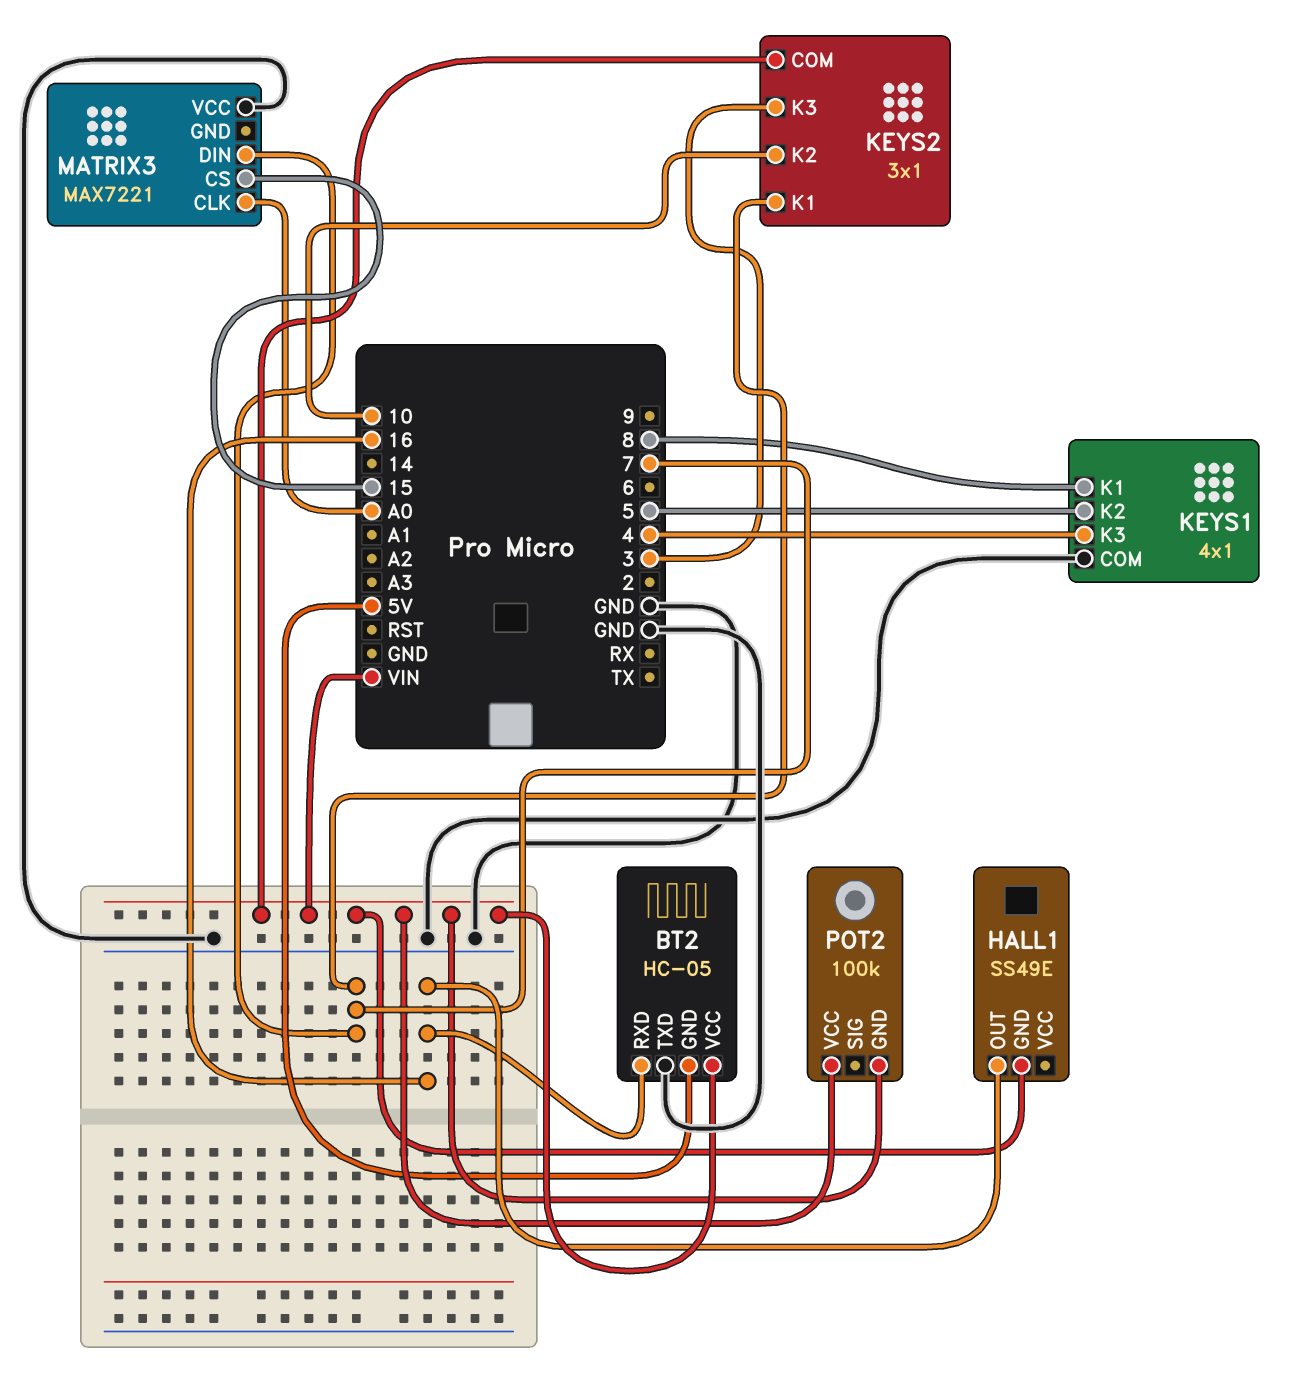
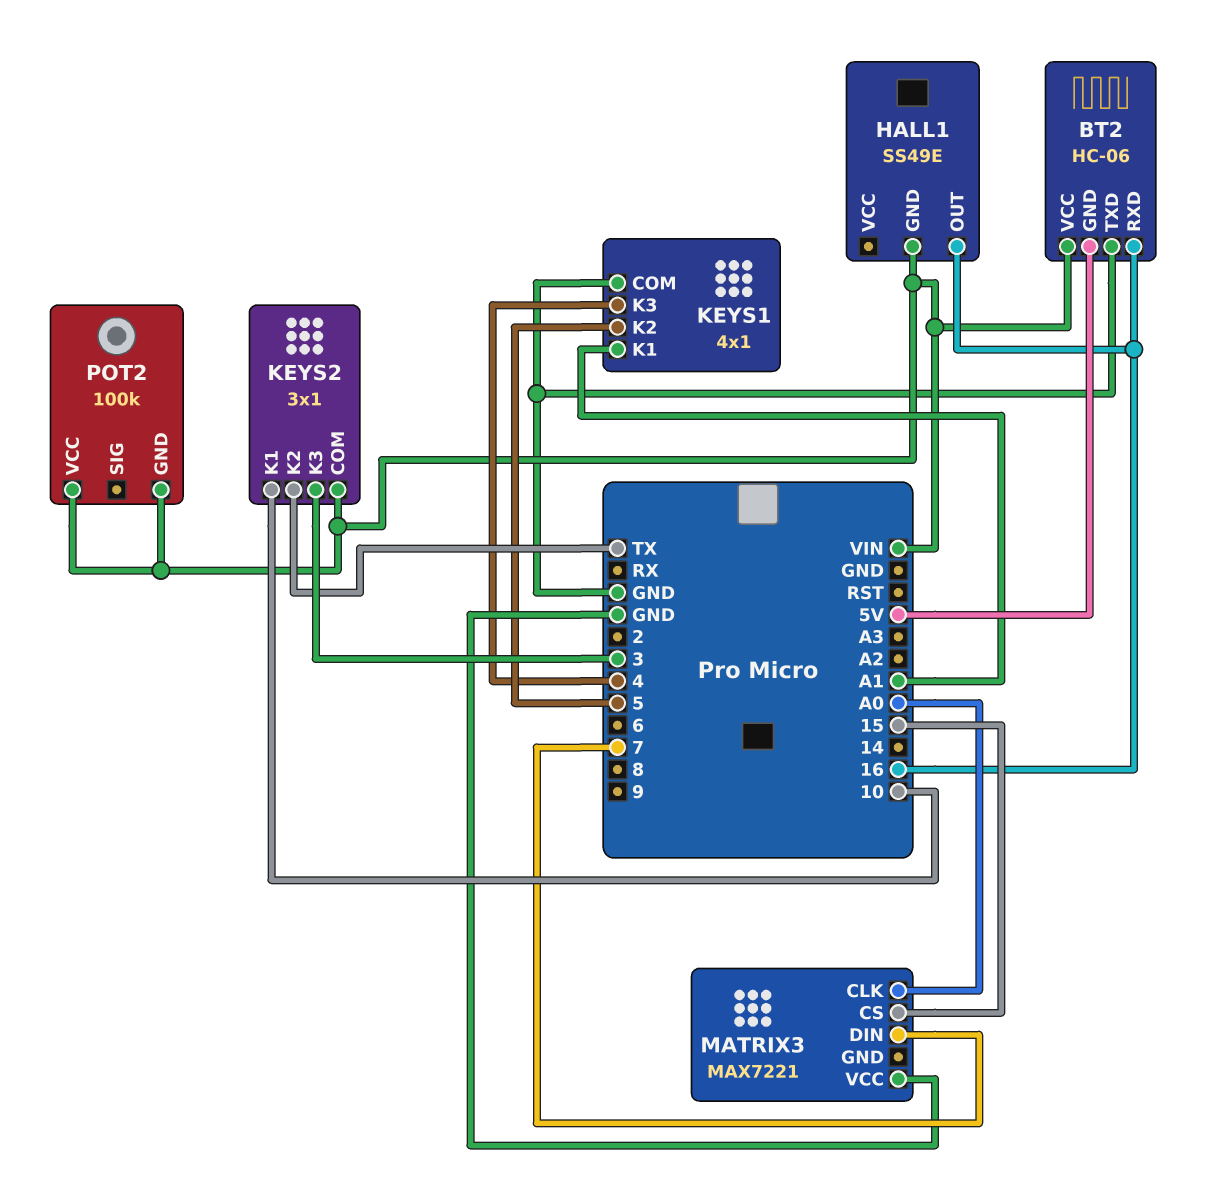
BT2: HC-05 -> HC-06
KEYS1 pin K1: 8 -> A1
KEYS2 pin K1: 7 -> 10
KEYS2 pin K2: 10 -> TX

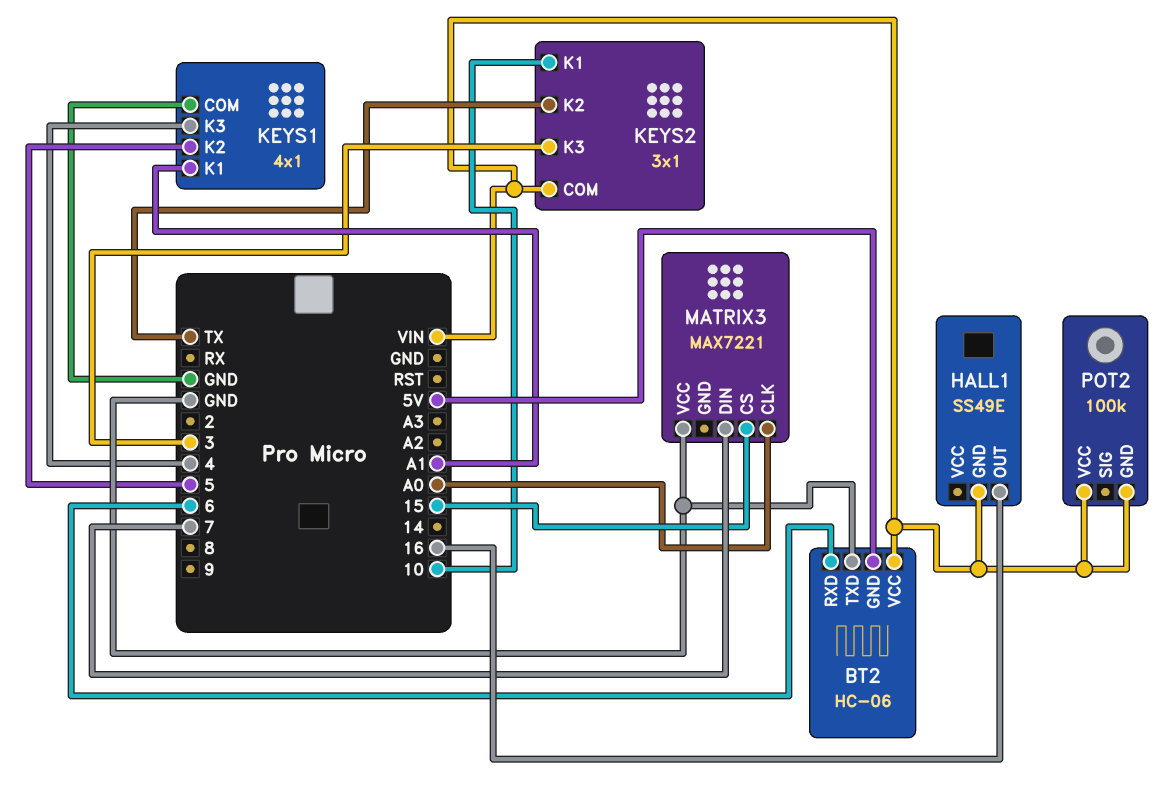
BT2 pin RXD: 16 -> 6

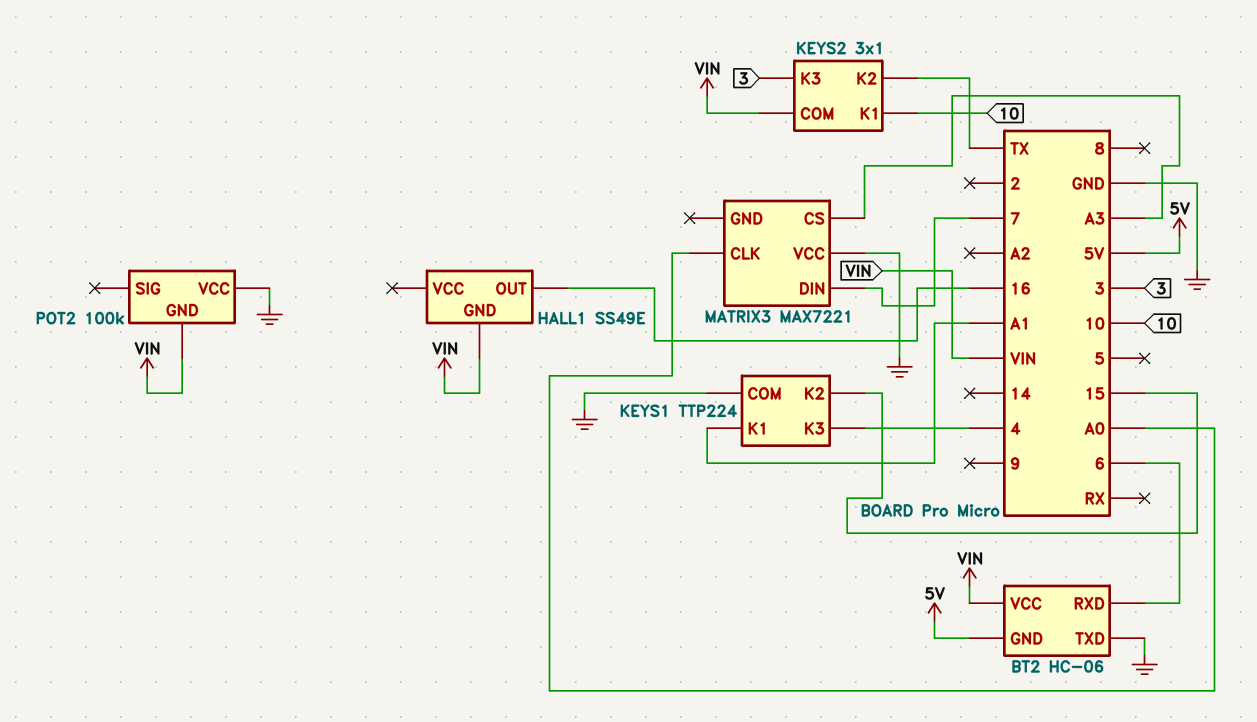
KEYS1: 4x1 -> TTP224
KEYS1 pin K2: 5 -> 15
MATRIX3 pin CS: 15 -> A3
POT2 pin VCC: VIN -> GND

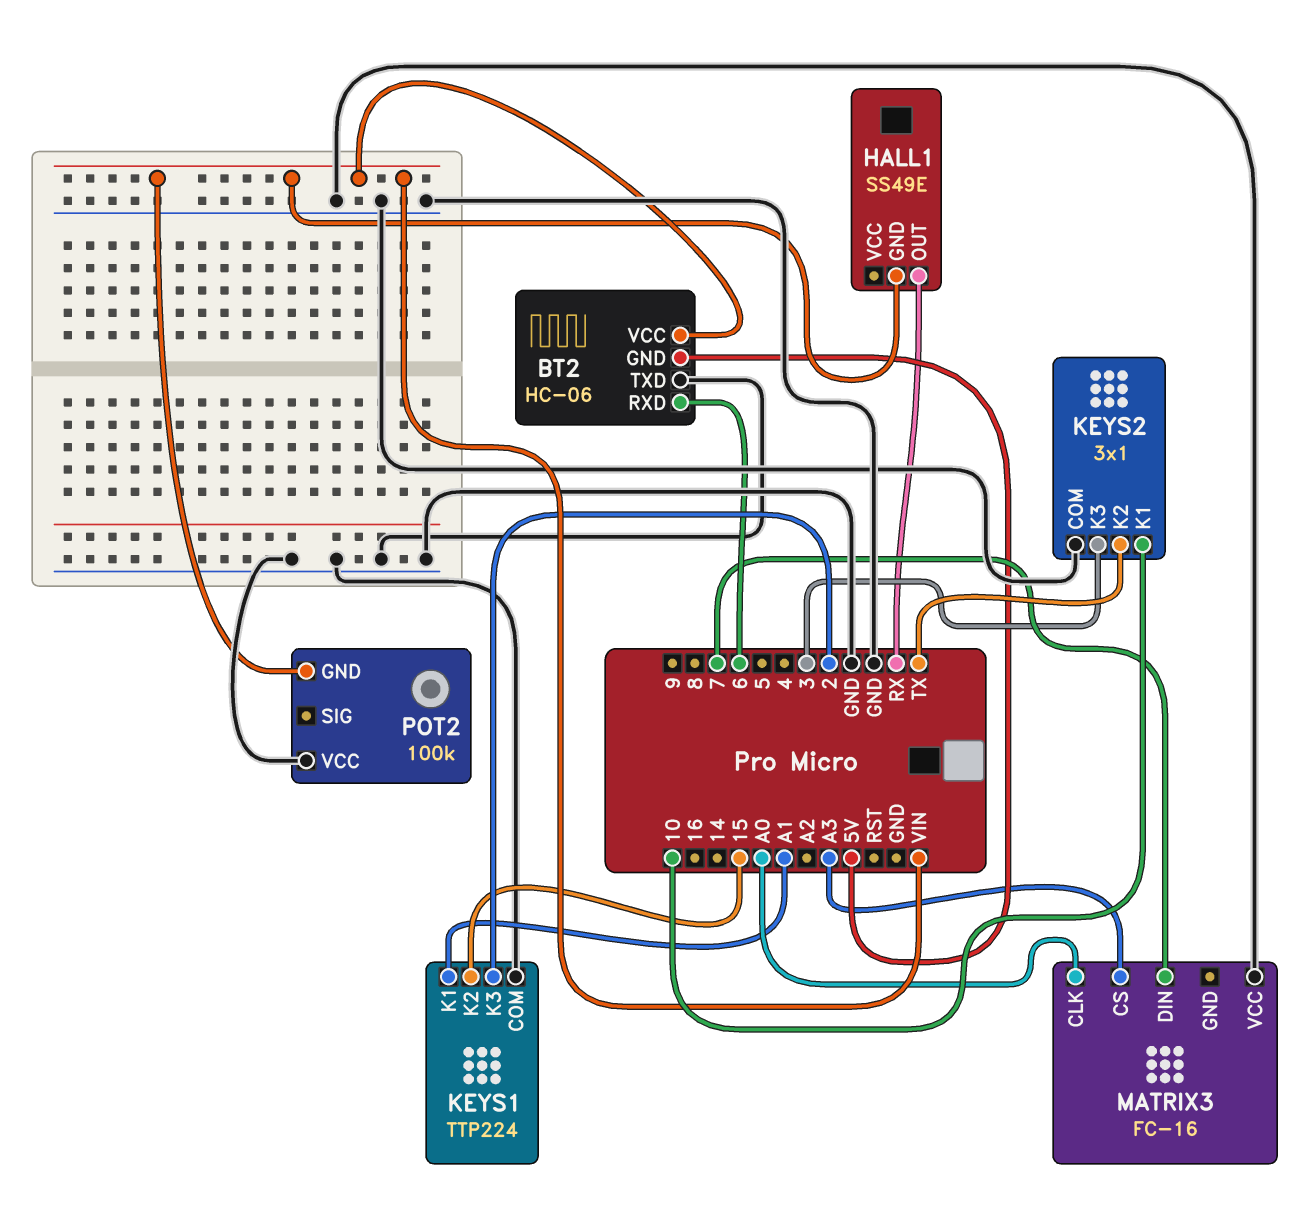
HALL1 pin OUT: 16 -> RX
KEYS1 pin K3: 4 -> 2
KEYS2 pin COM: VIN -> GND
MATRIX3: MAX7221 -> FC-16

